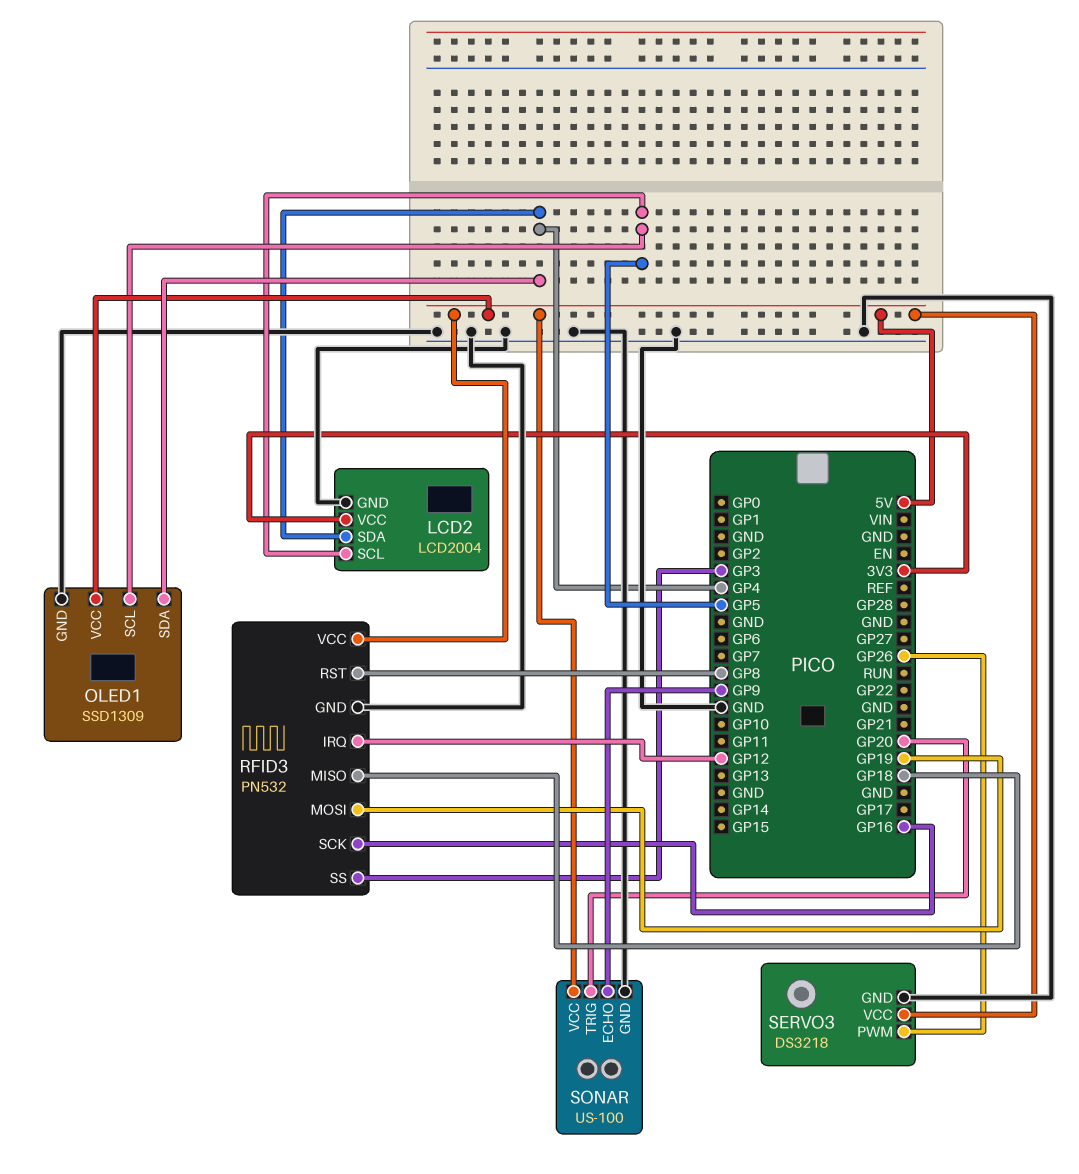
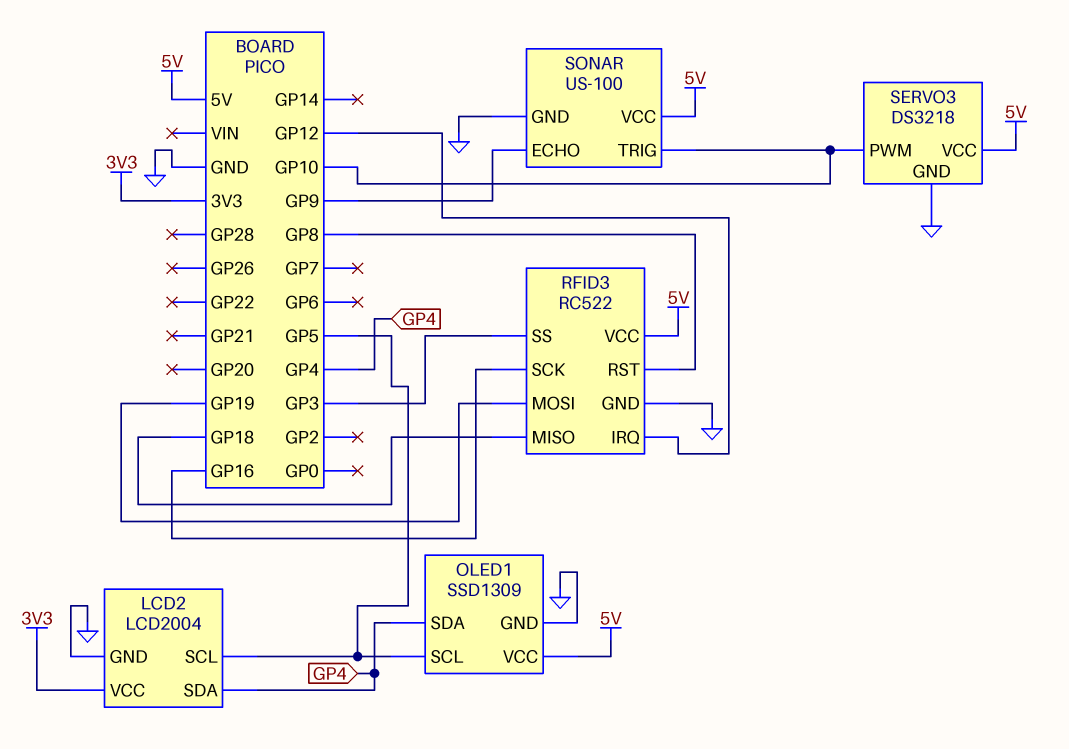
RFID3: PN532 -> RC522
SERVO3 pin PWM: GP26 -> GP10
SONAR pin TRIG: GP20 -> GP10

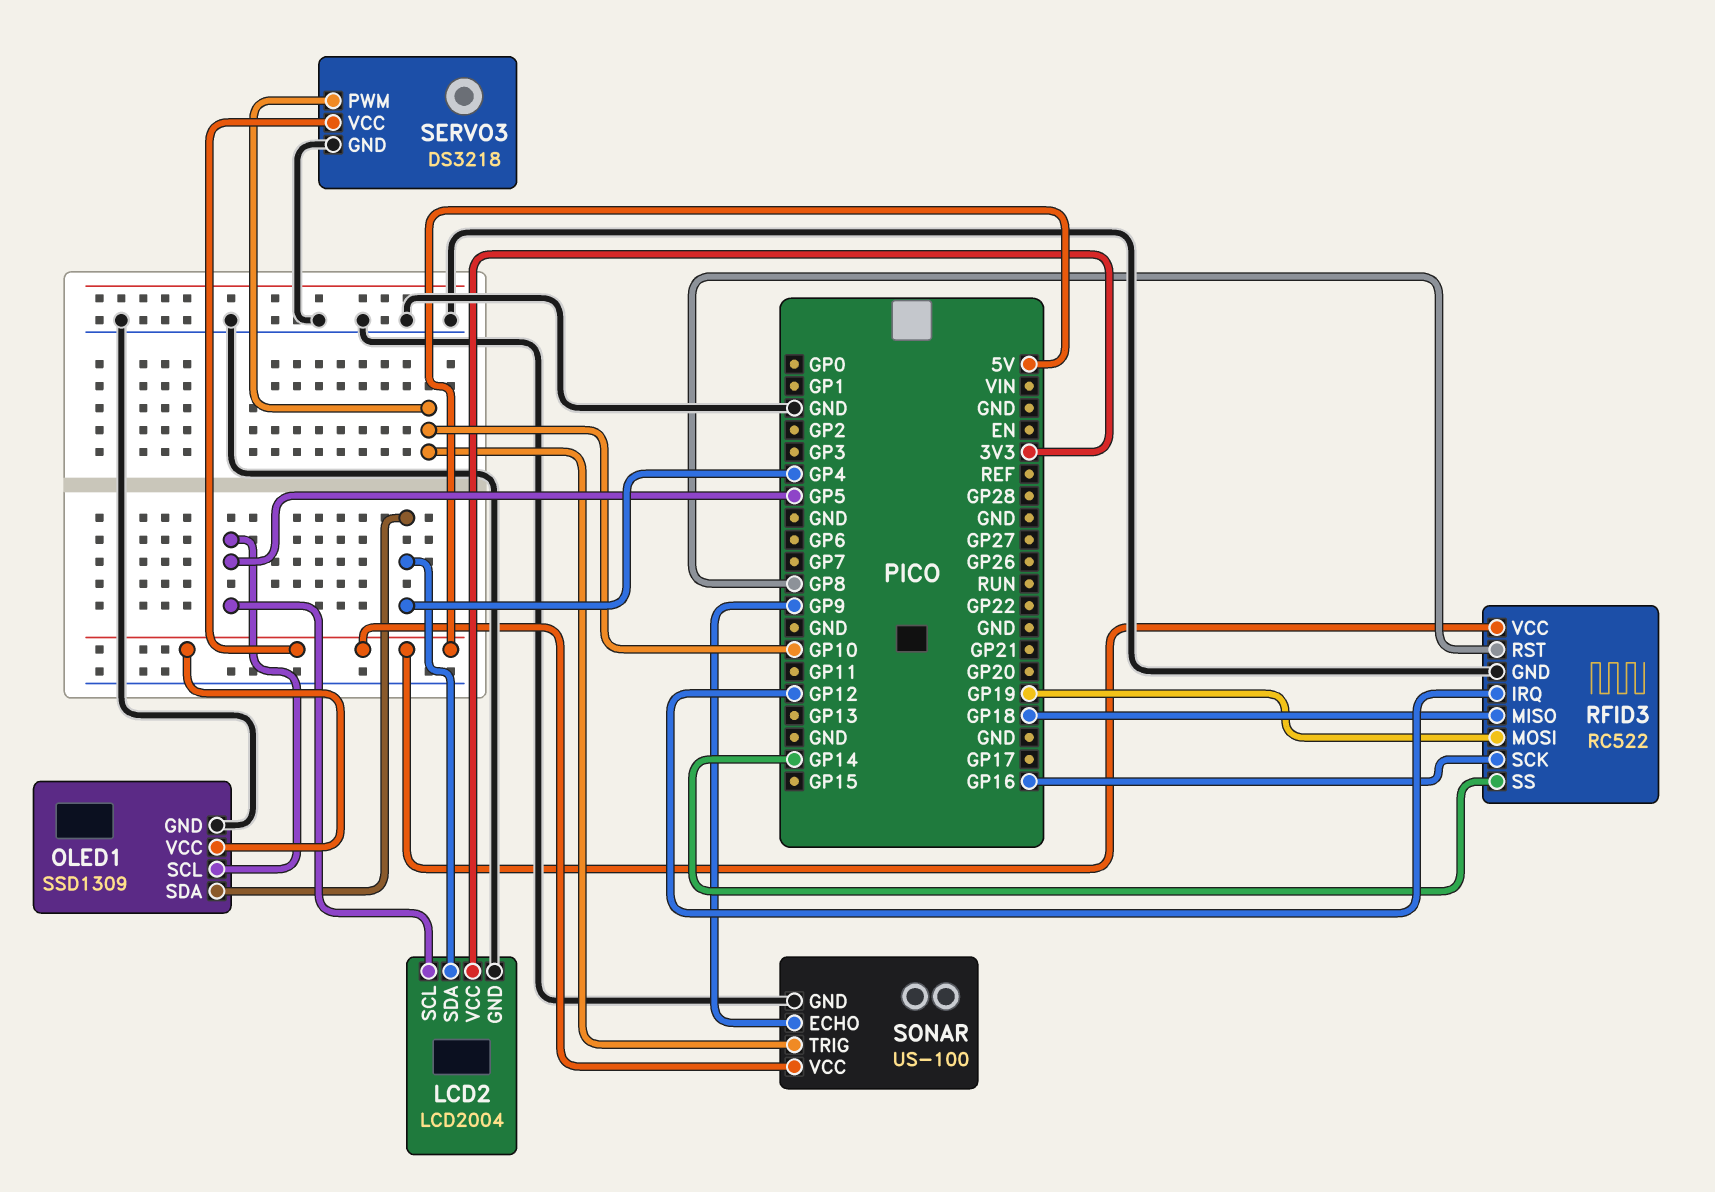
RFID3 pin SS: GP3 -> GP14

